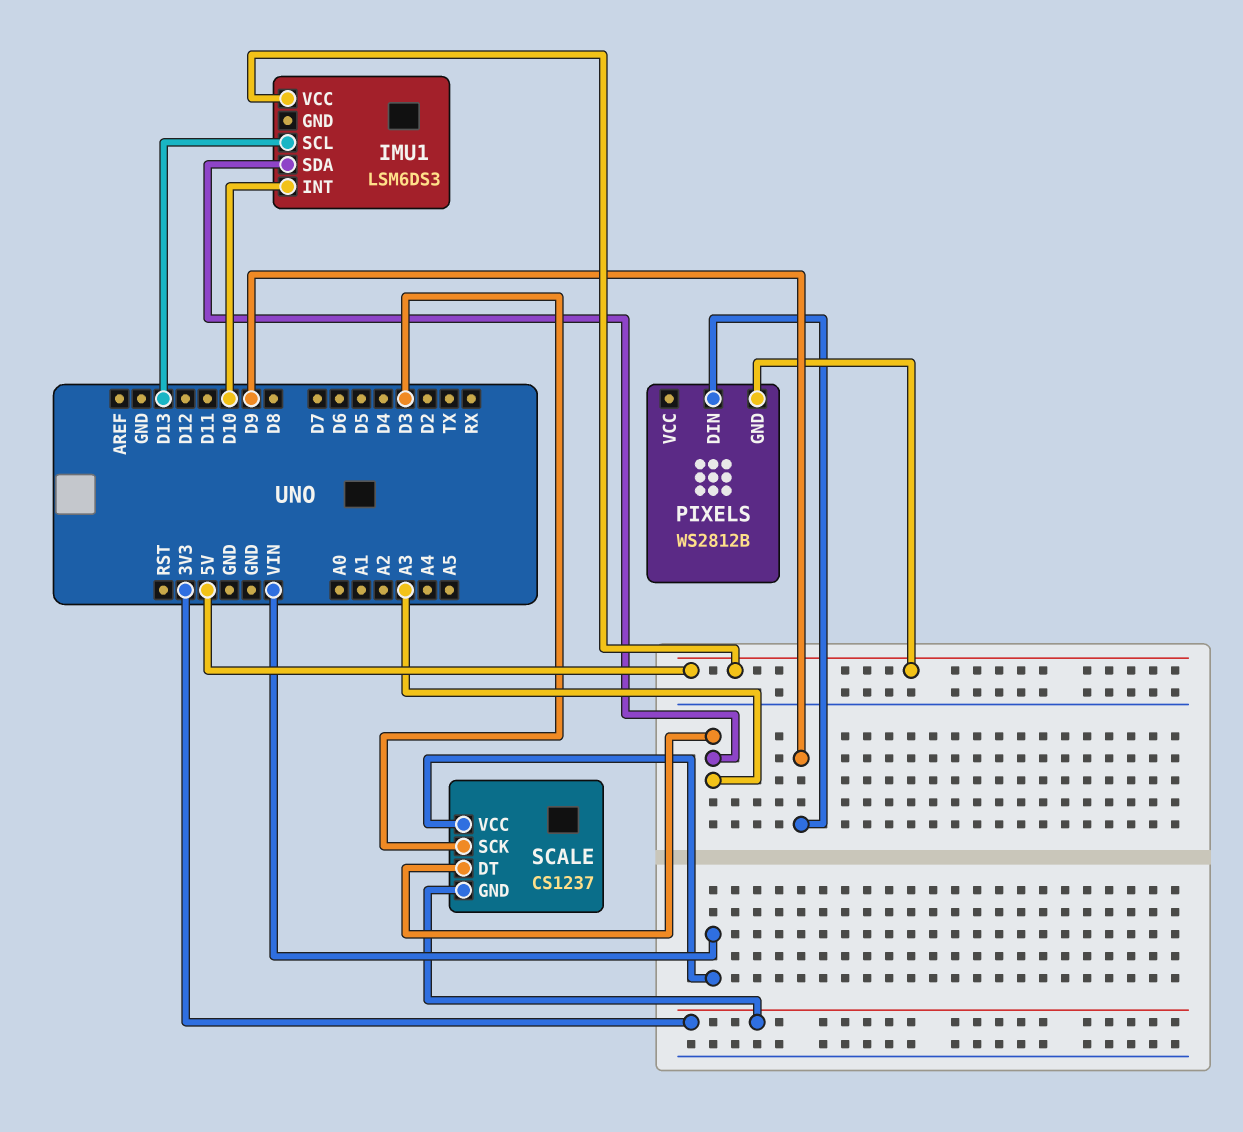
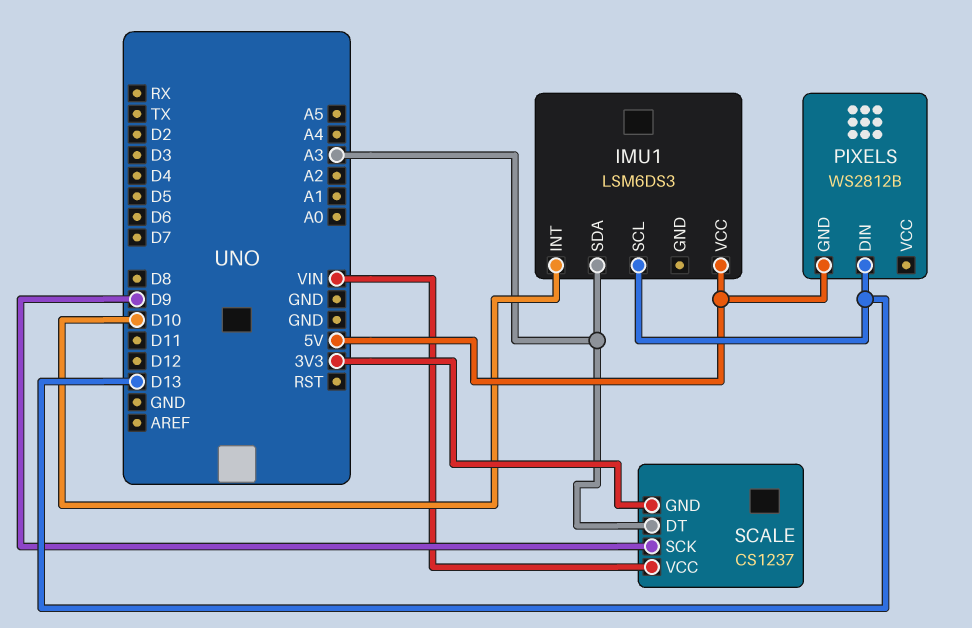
PIXELS pin DIN: D9 -> D13
SCALE pin SCK: D3 -> D9

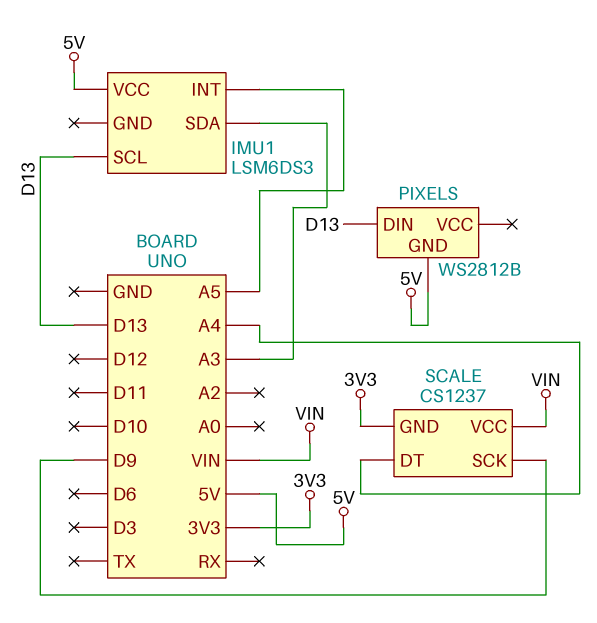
IMU1 pin INT: D10 -> A5
SCALE pin DT: A3 -> A4

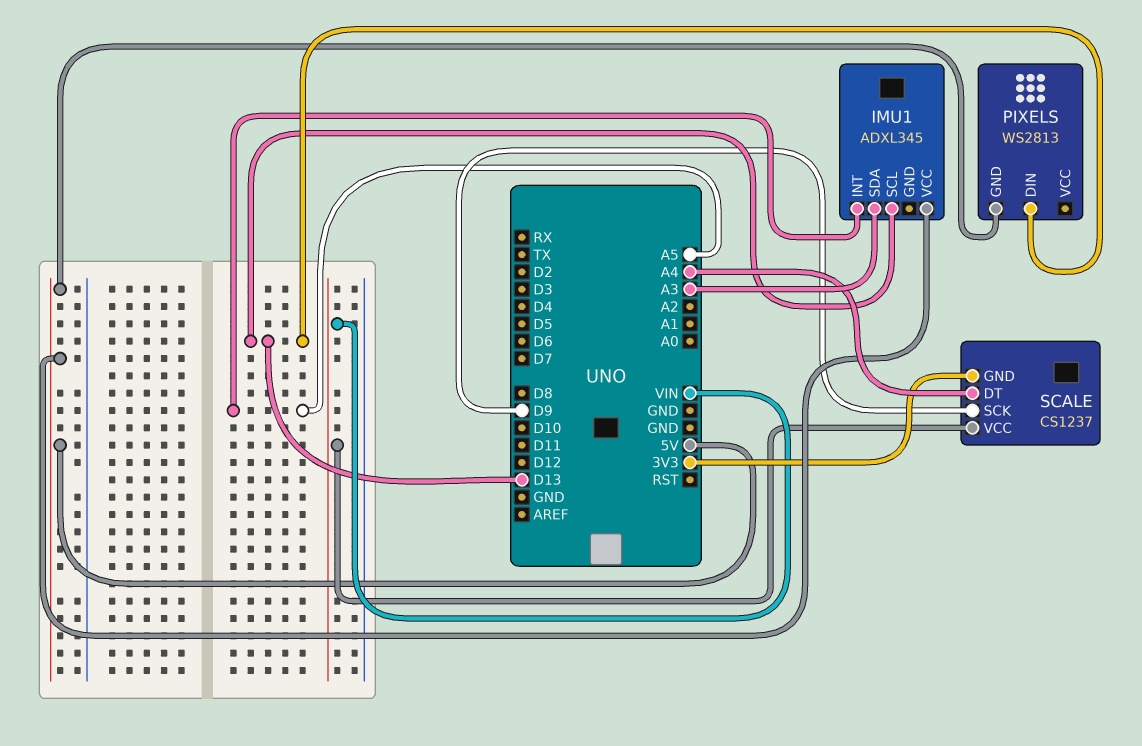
IMU1: LSM6DS3 -> ADXL345
PIXELS: WS2812B -> WS2813

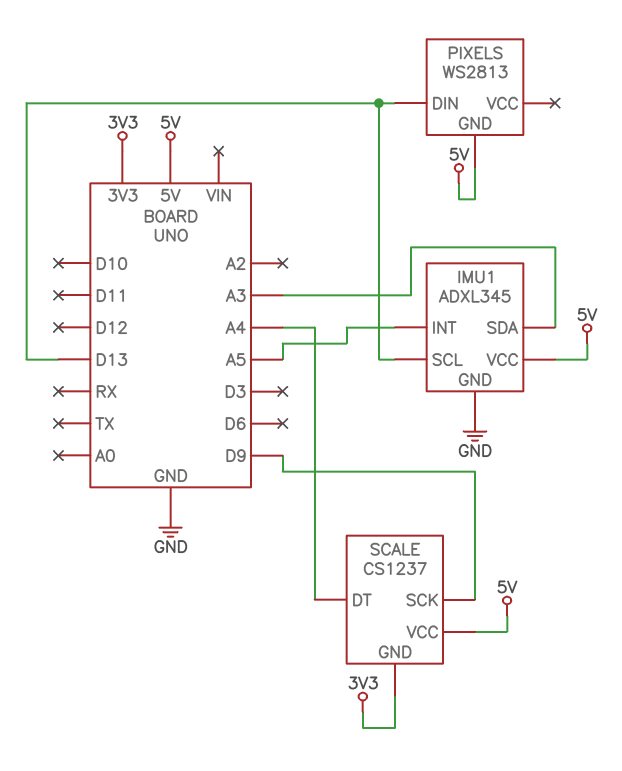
IMU1 pin GND: none -> GND
SCALE pin VCC: VIN -> 5V

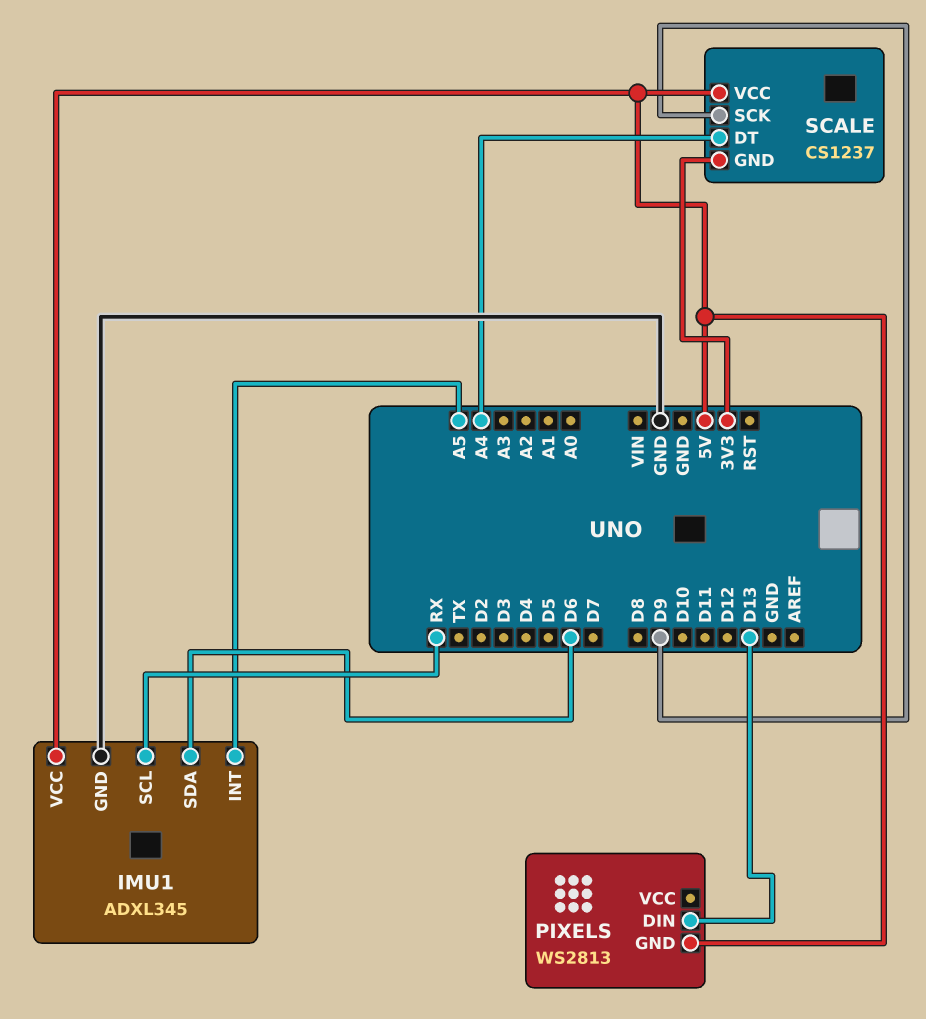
IMU1 pin SCL: D13 -> RX
IMU1 pin SDA: A3 -> D6

